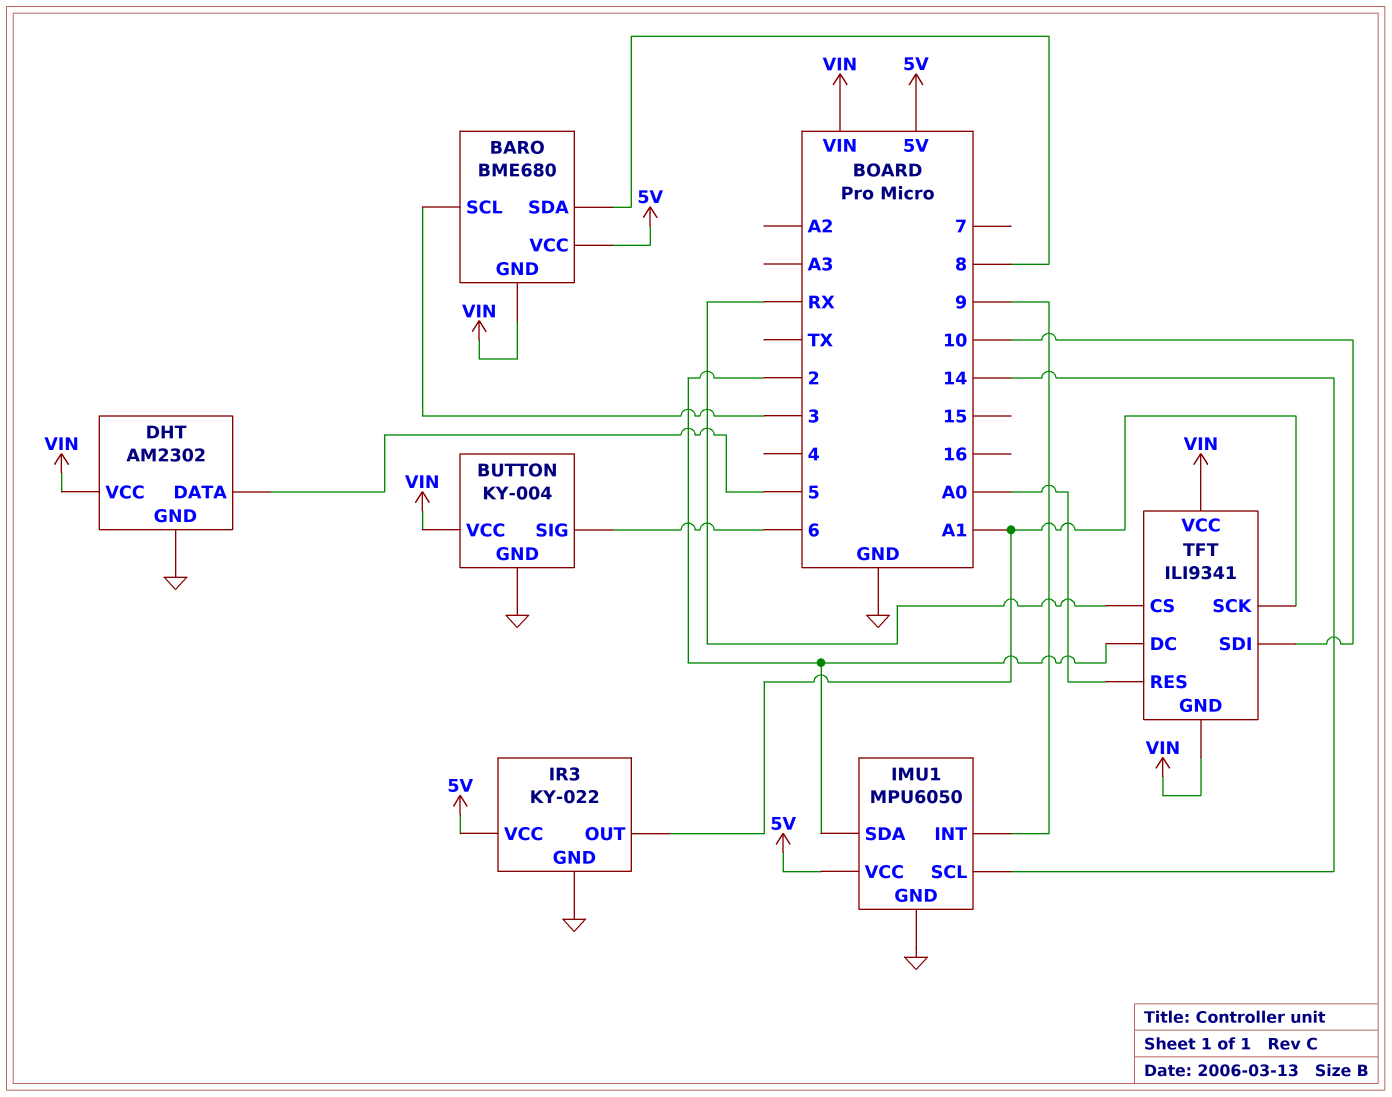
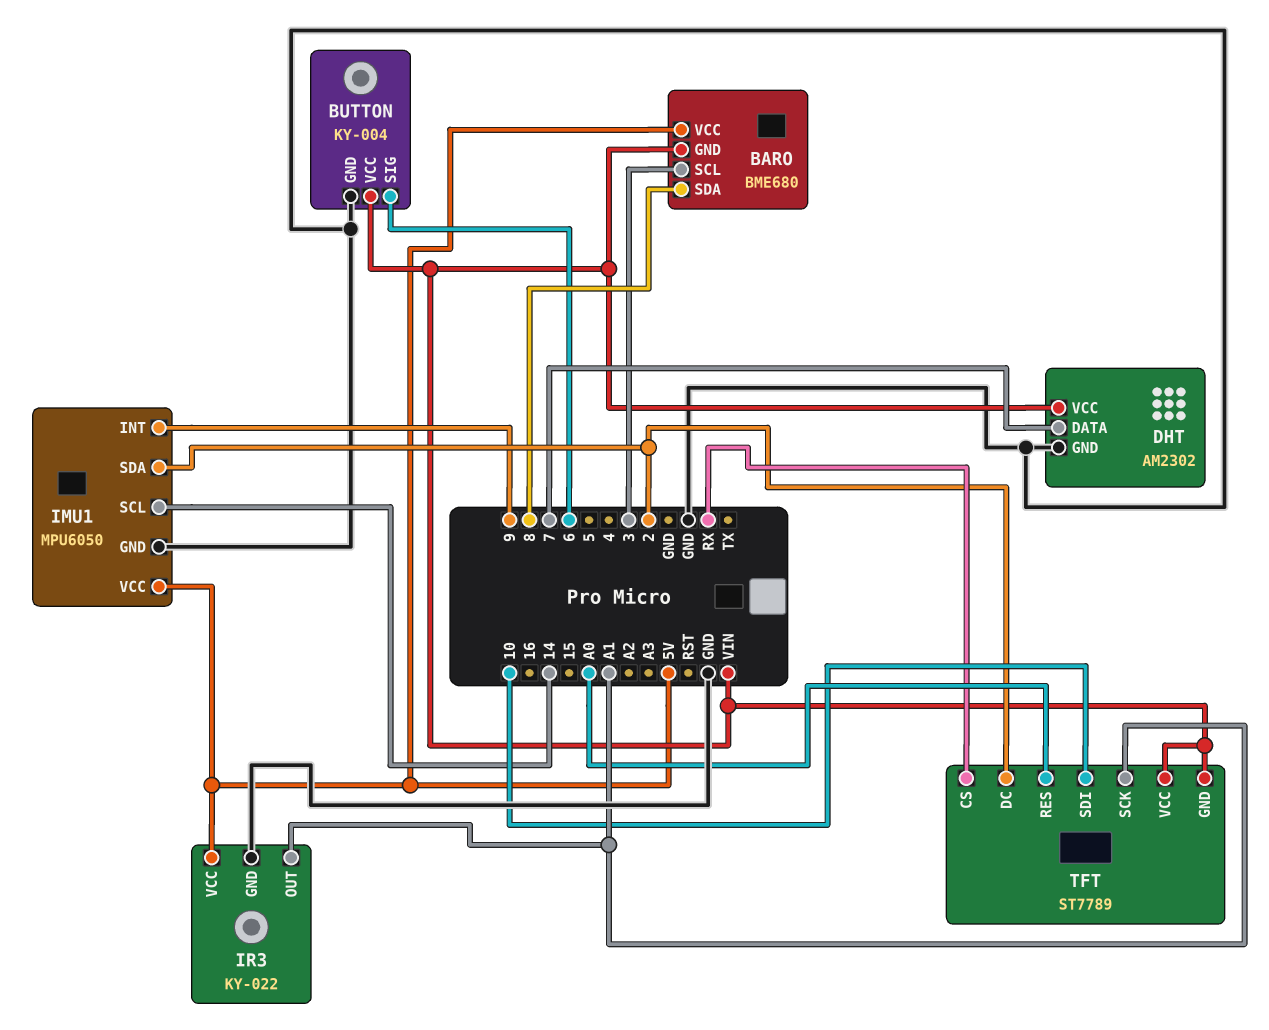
DHT pin DATA: 5 -> 7
TFT: ILI9341 -> ST7789

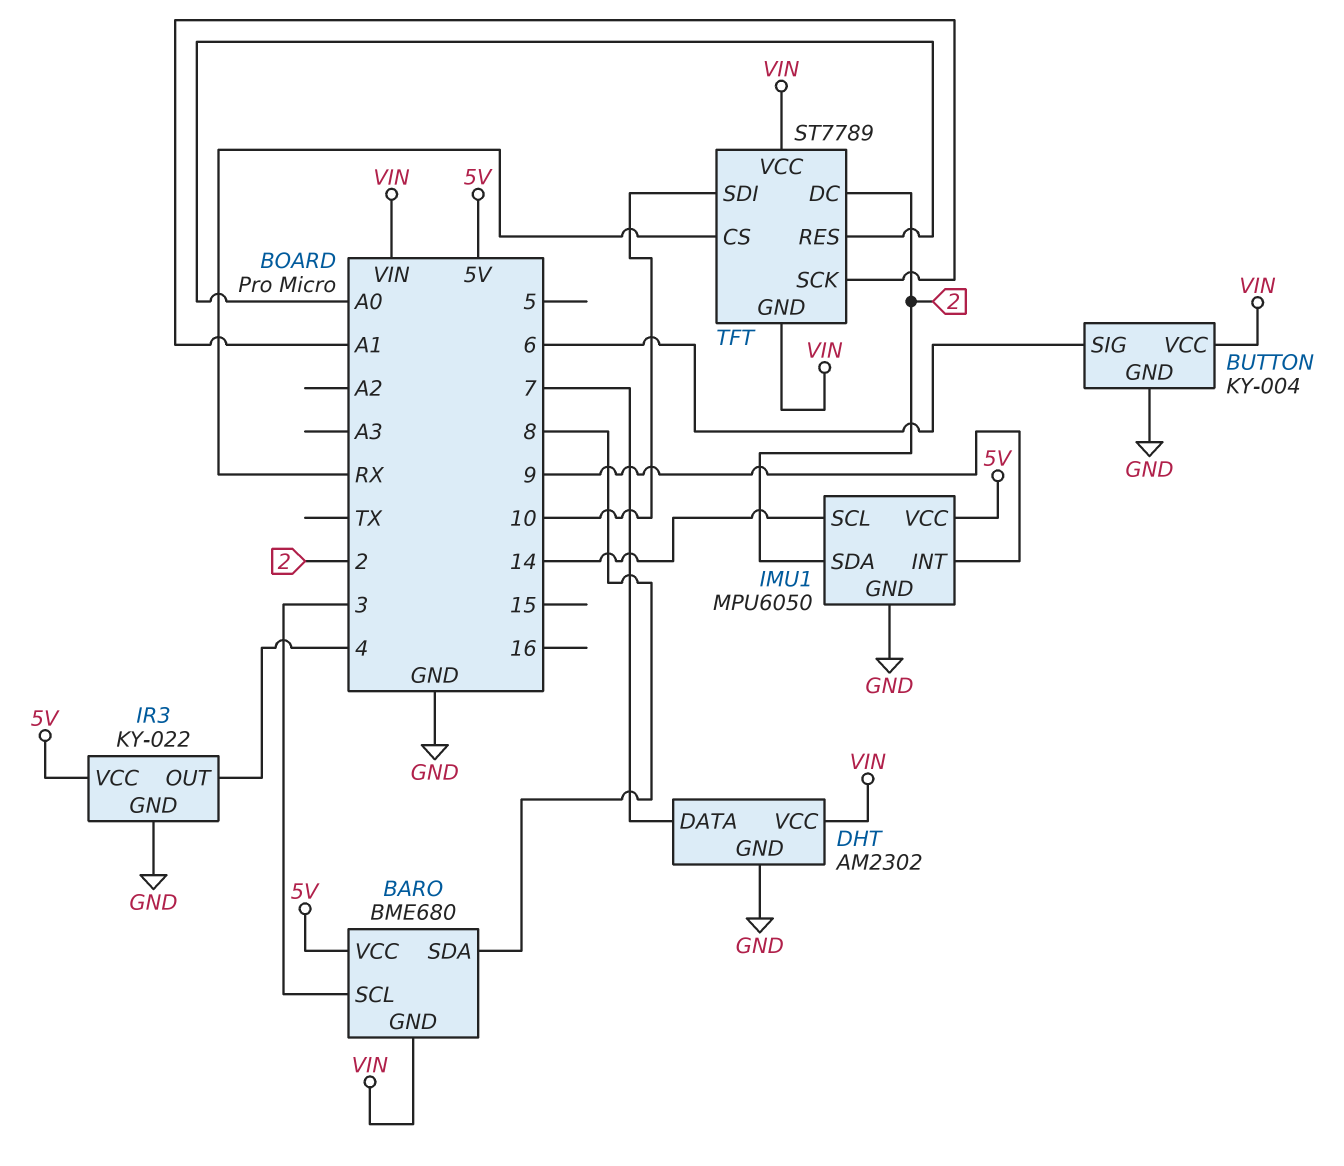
IR3 pin OUT: A1 -> 4

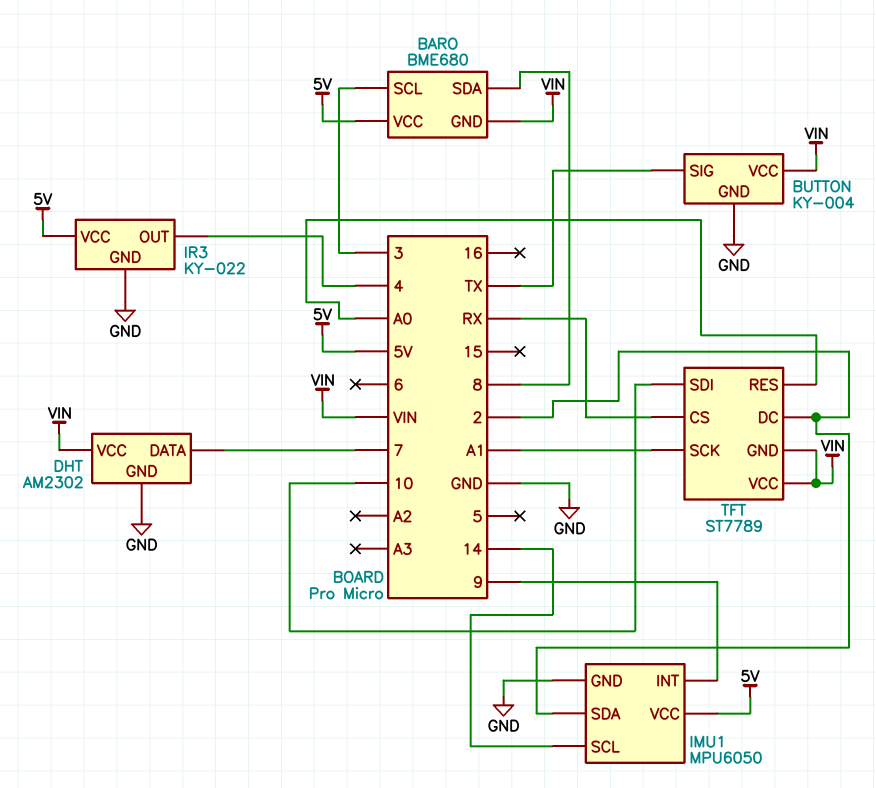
BUTTON pin SIG: 6 -> TX

